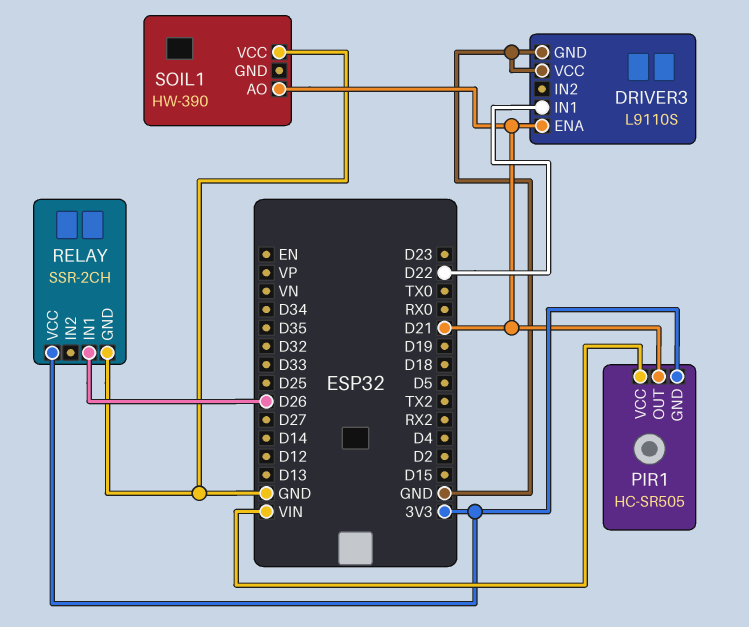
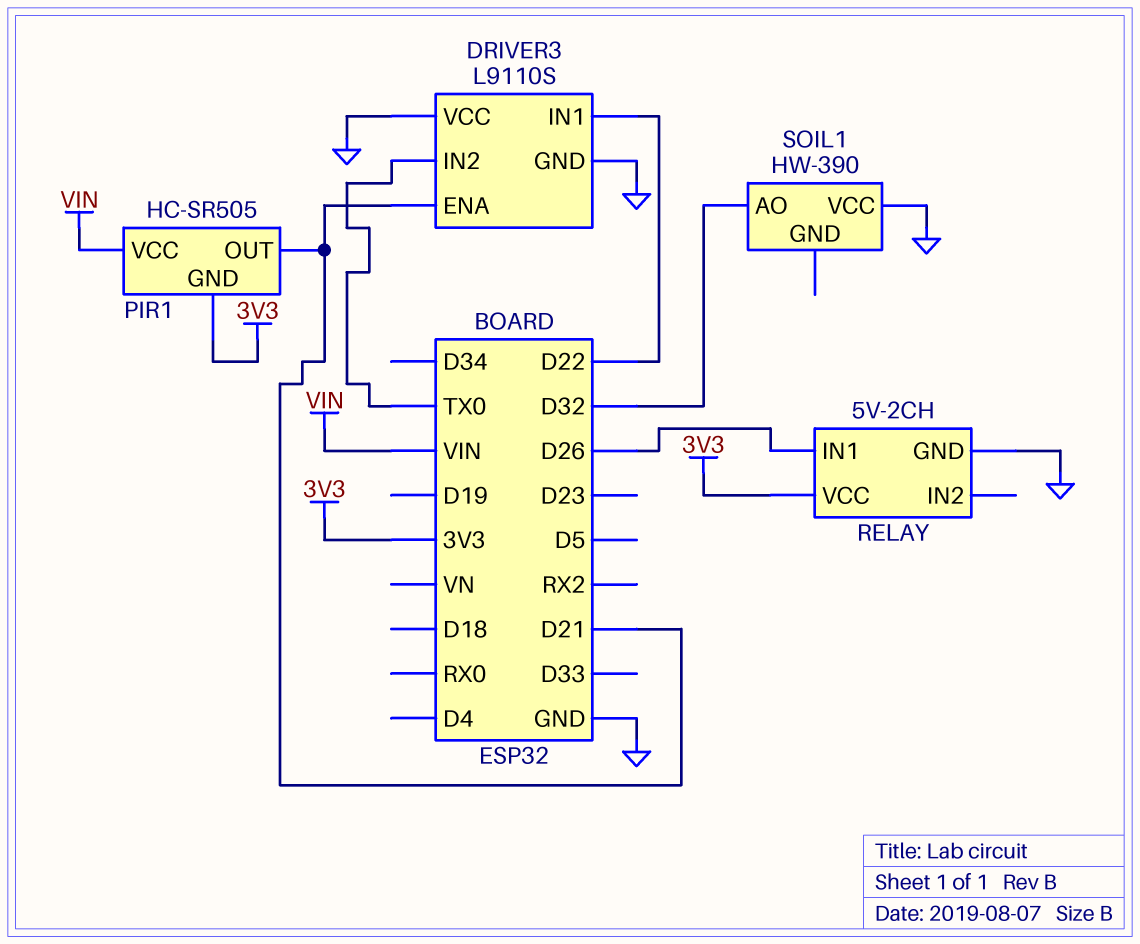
DRIVER3 pin IN2: none -> TX0
RELAY: SSR-2CH -> 5V-2CH
SOIL1 pin AO: D21 -> D32

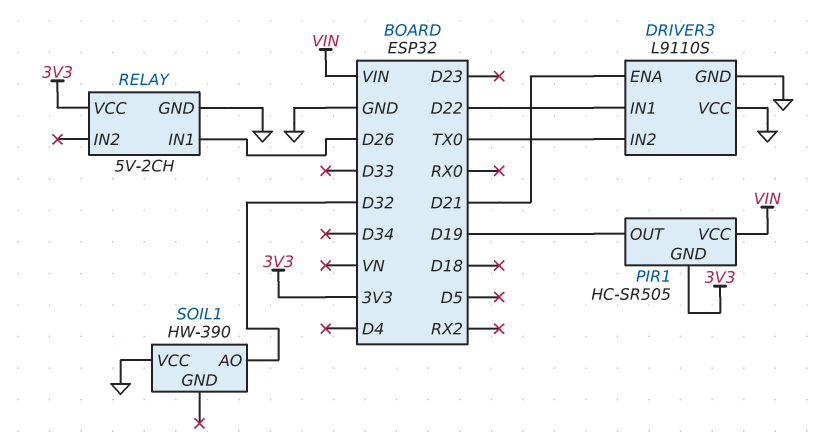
PIR1 pin OUT: D21 -> D19

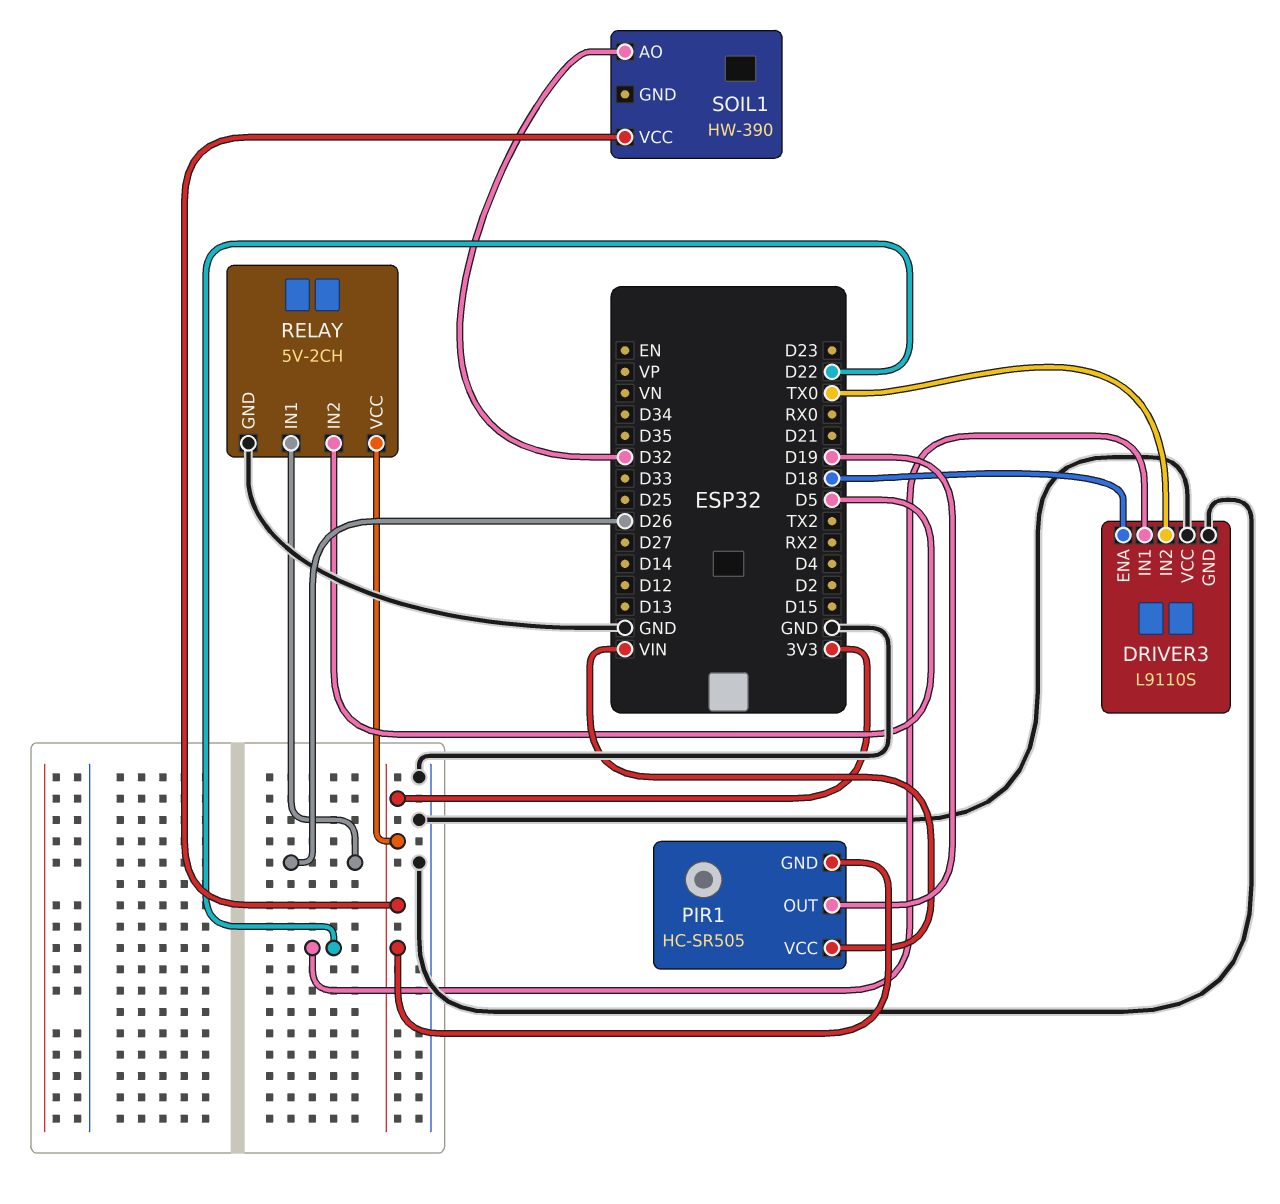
DRIVER3 pin ENA: D21 -> D18
RELAY pin IN2: none -> D5
SOIL1 pin VCC: GND -> 3V3

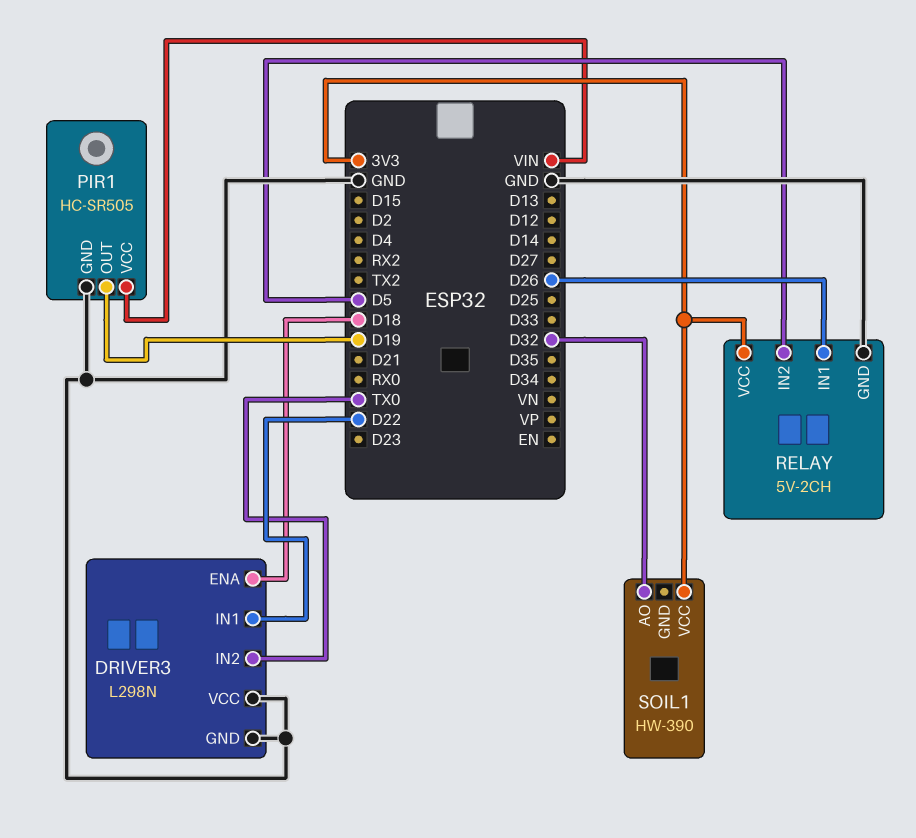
DRIVER3: L9110S -> L298N
PIR1 pin GND: 3V3 -> GND

